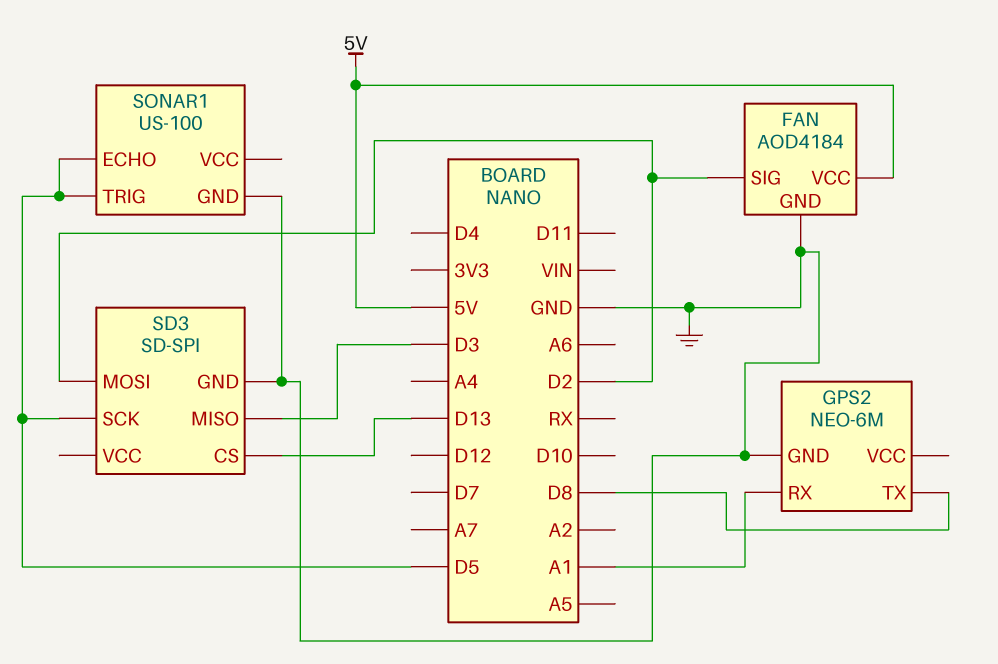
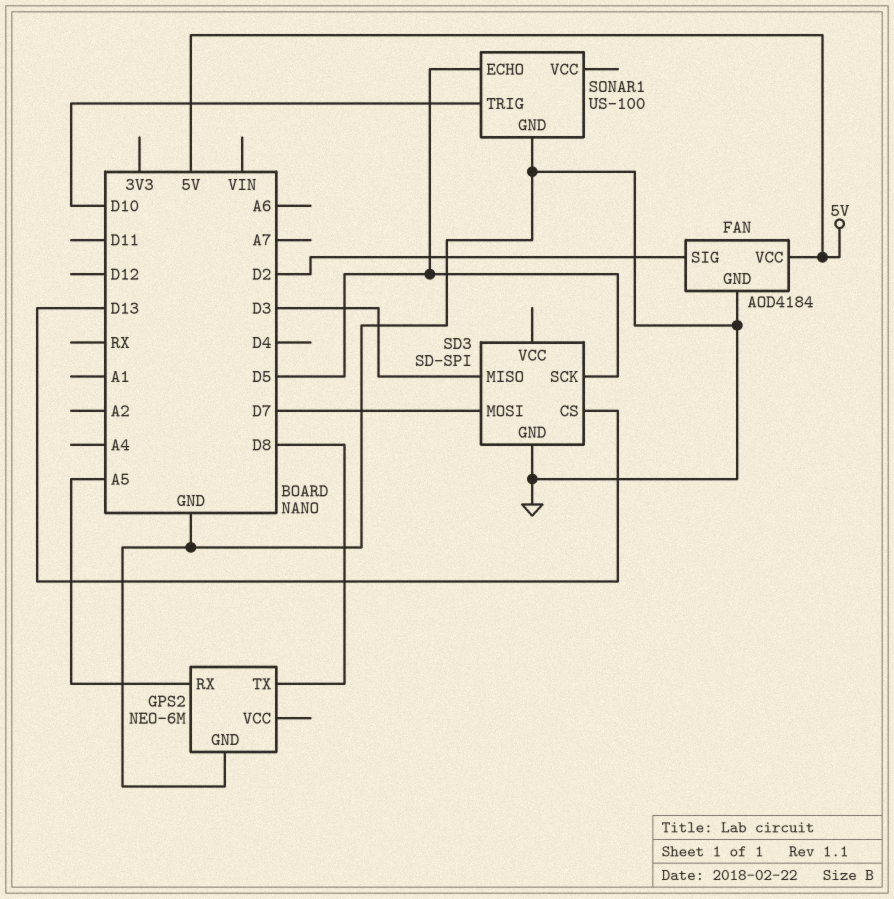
GPS2 pin RX: A1 -> A5
SD3 pin MOSI: D2 -> D7
SONAR1 pin TRIG: D5 -> D10

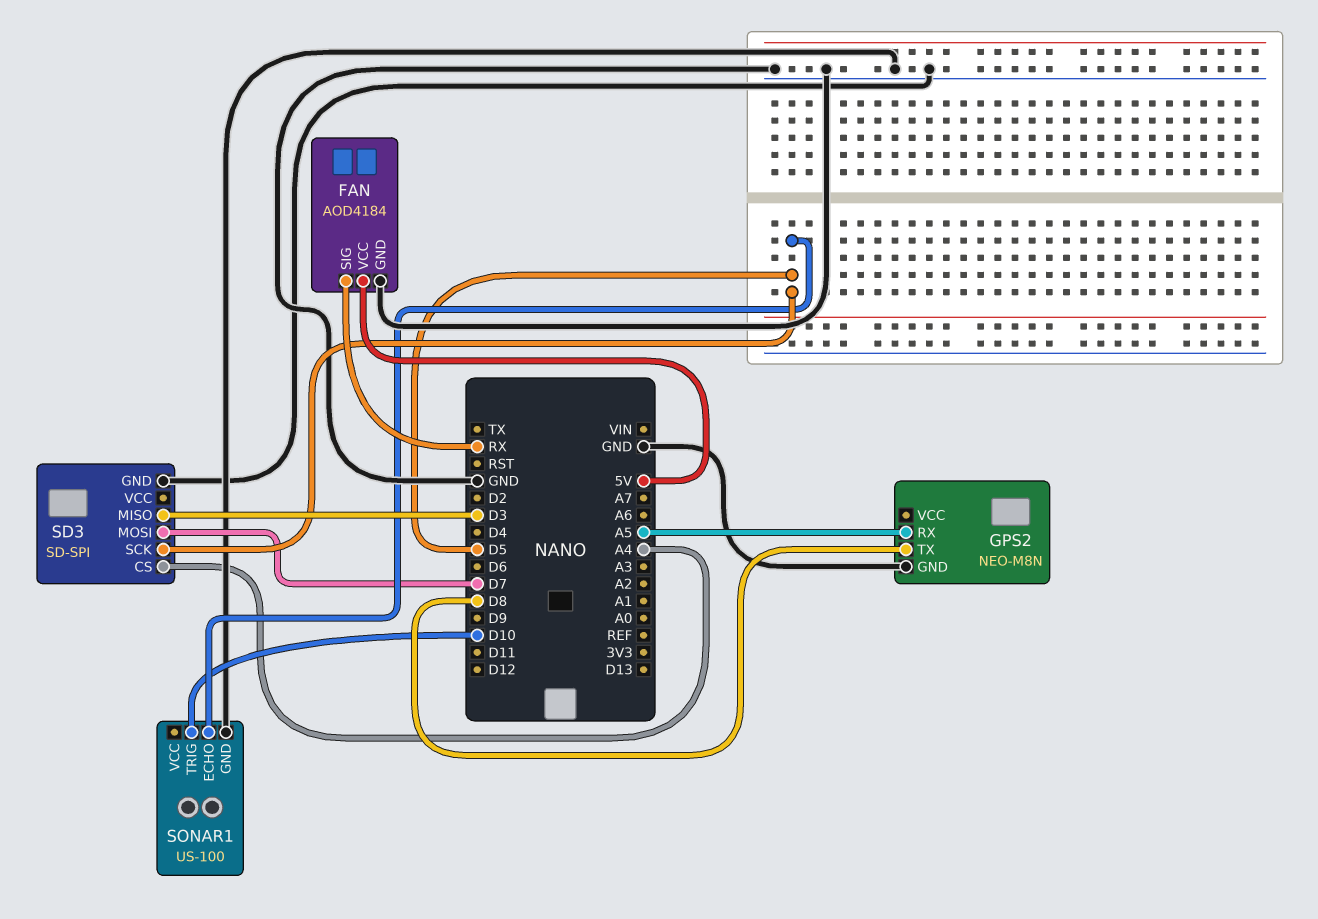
FAN pin SIG: D2 -> RX
GPS2: NEO-6M -> NEO-M8N
SD3 pin CS: D13 -> A4

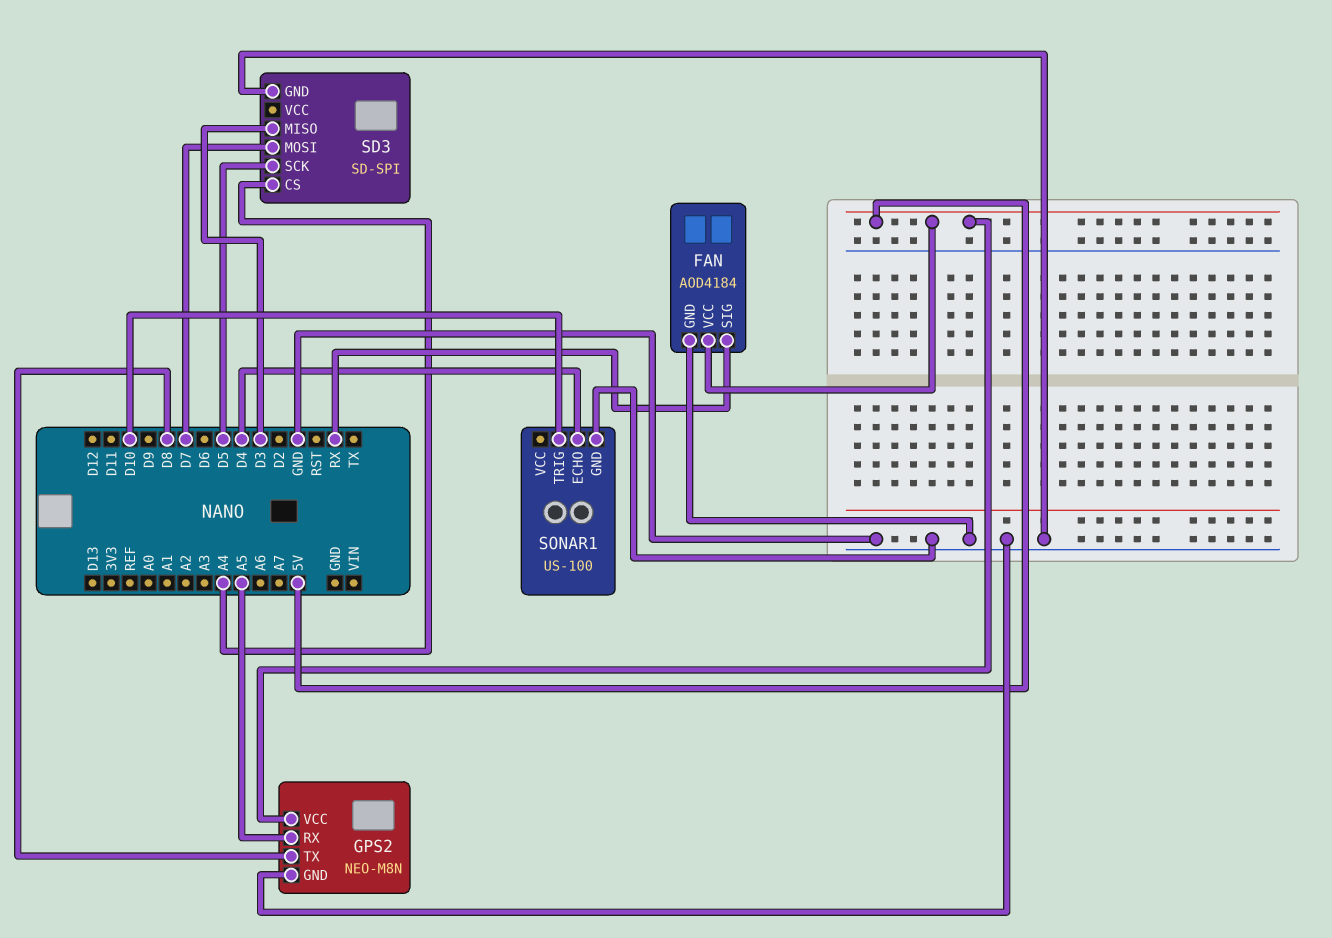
GPS2 pin VCC: none -> 5V
SONAR1 pin ECHO: D5 -> D4

